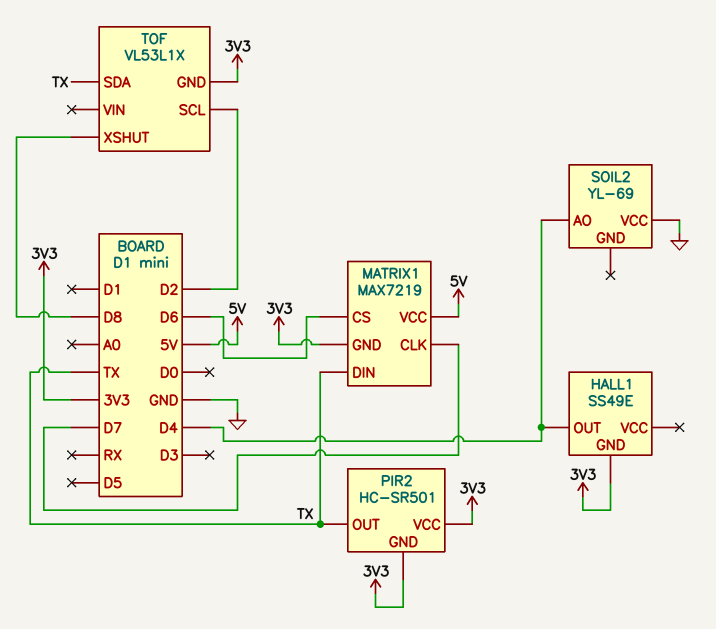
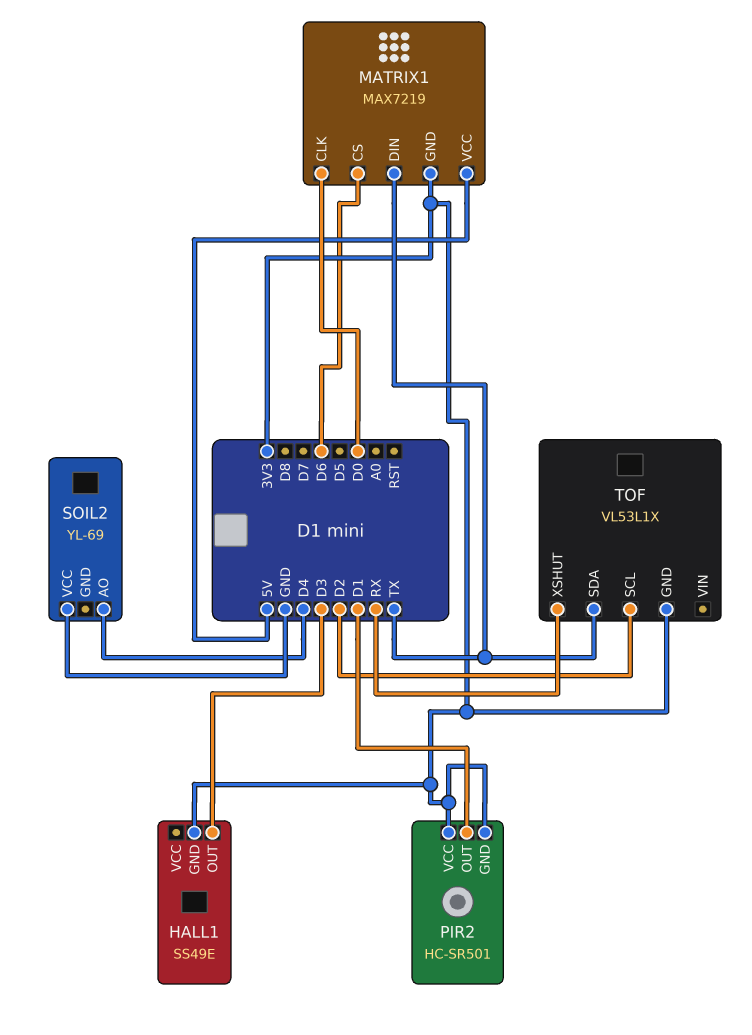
HALL1 pin OUT: D4 -> D3
MATRIX1 pin CLK: D7 -> D0
PIR2 pin OUT: TX -> D1
TOF pin XSHUT: D8 -> RX

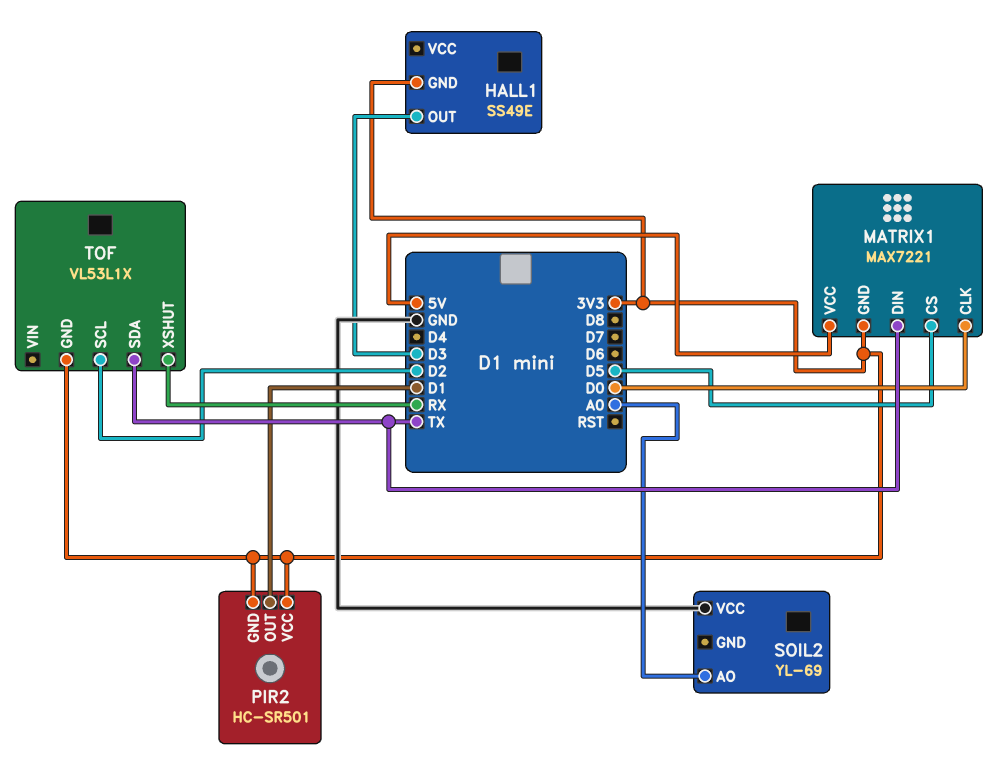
MATRIX1: MAX7219 -> MAX7221
MATRIX1 pin CS: D6 -> D5
SOIL2 pin AO: D4 -> A0

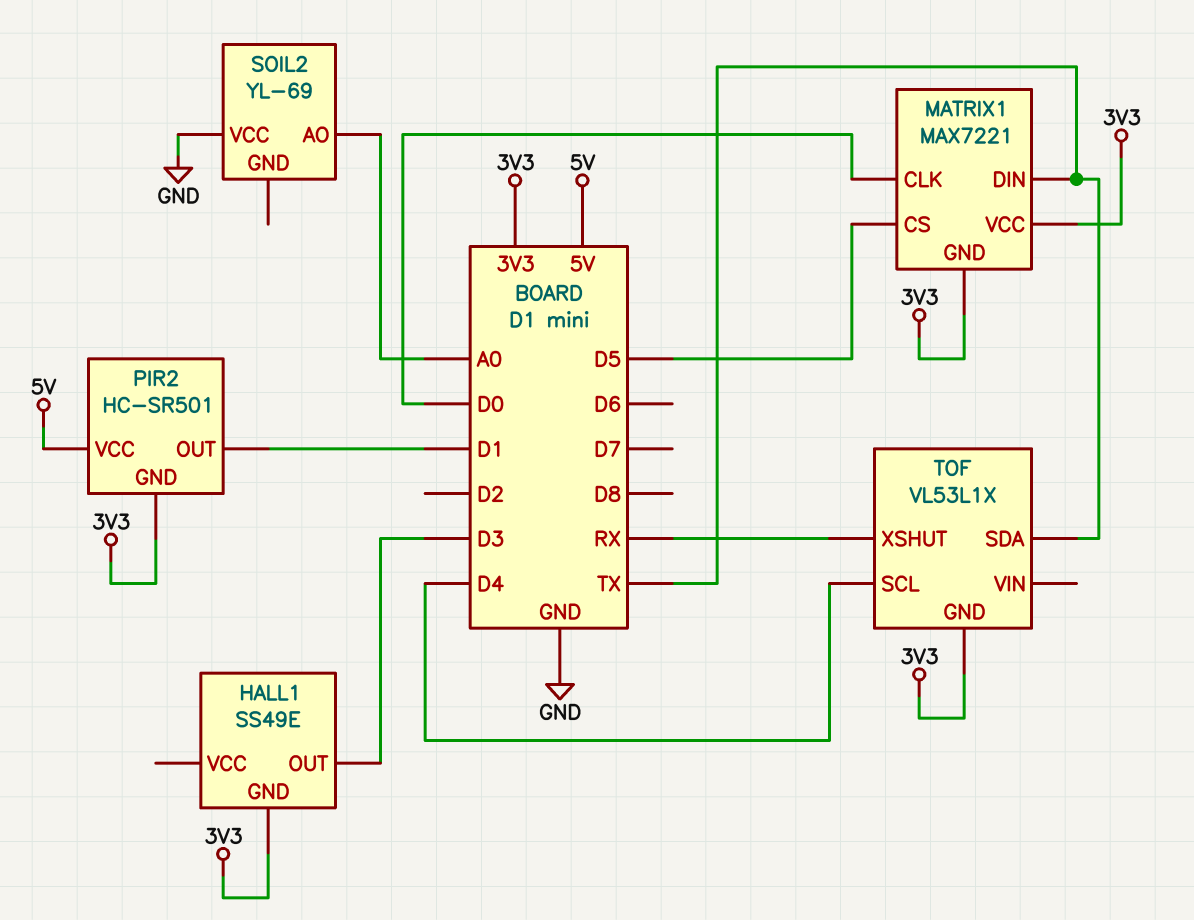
MATRIX1 pin VCC: 5V -> 3V3
PIR2 pin VCC: 3V3 -> 5V
TOF pin SCL: D2 -> D4

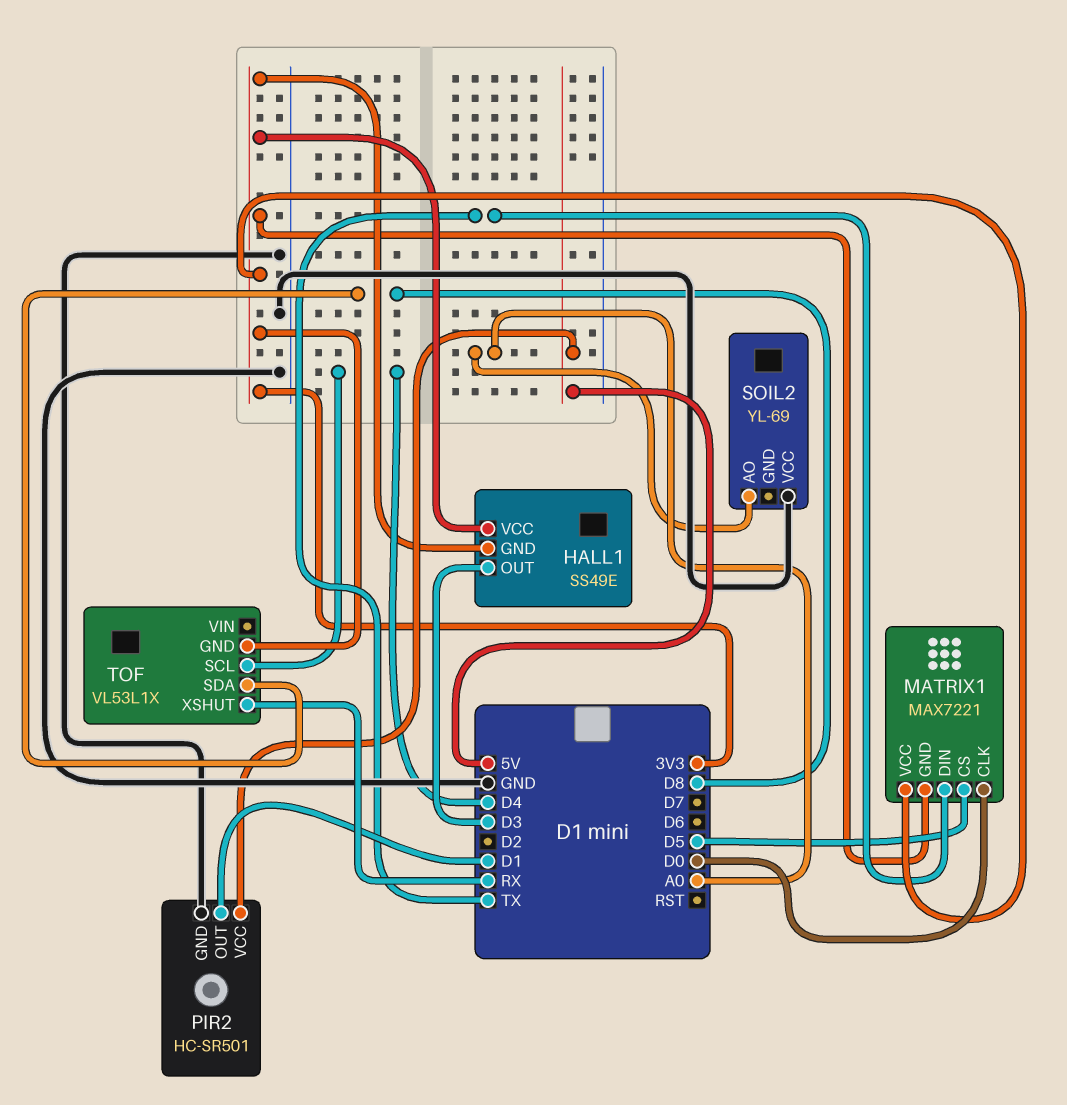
HALL1 pin VCC: none -> 3V3
PIR2 pin GND: 3V3 -> GND
TOF pin SDA: TX -> D8

